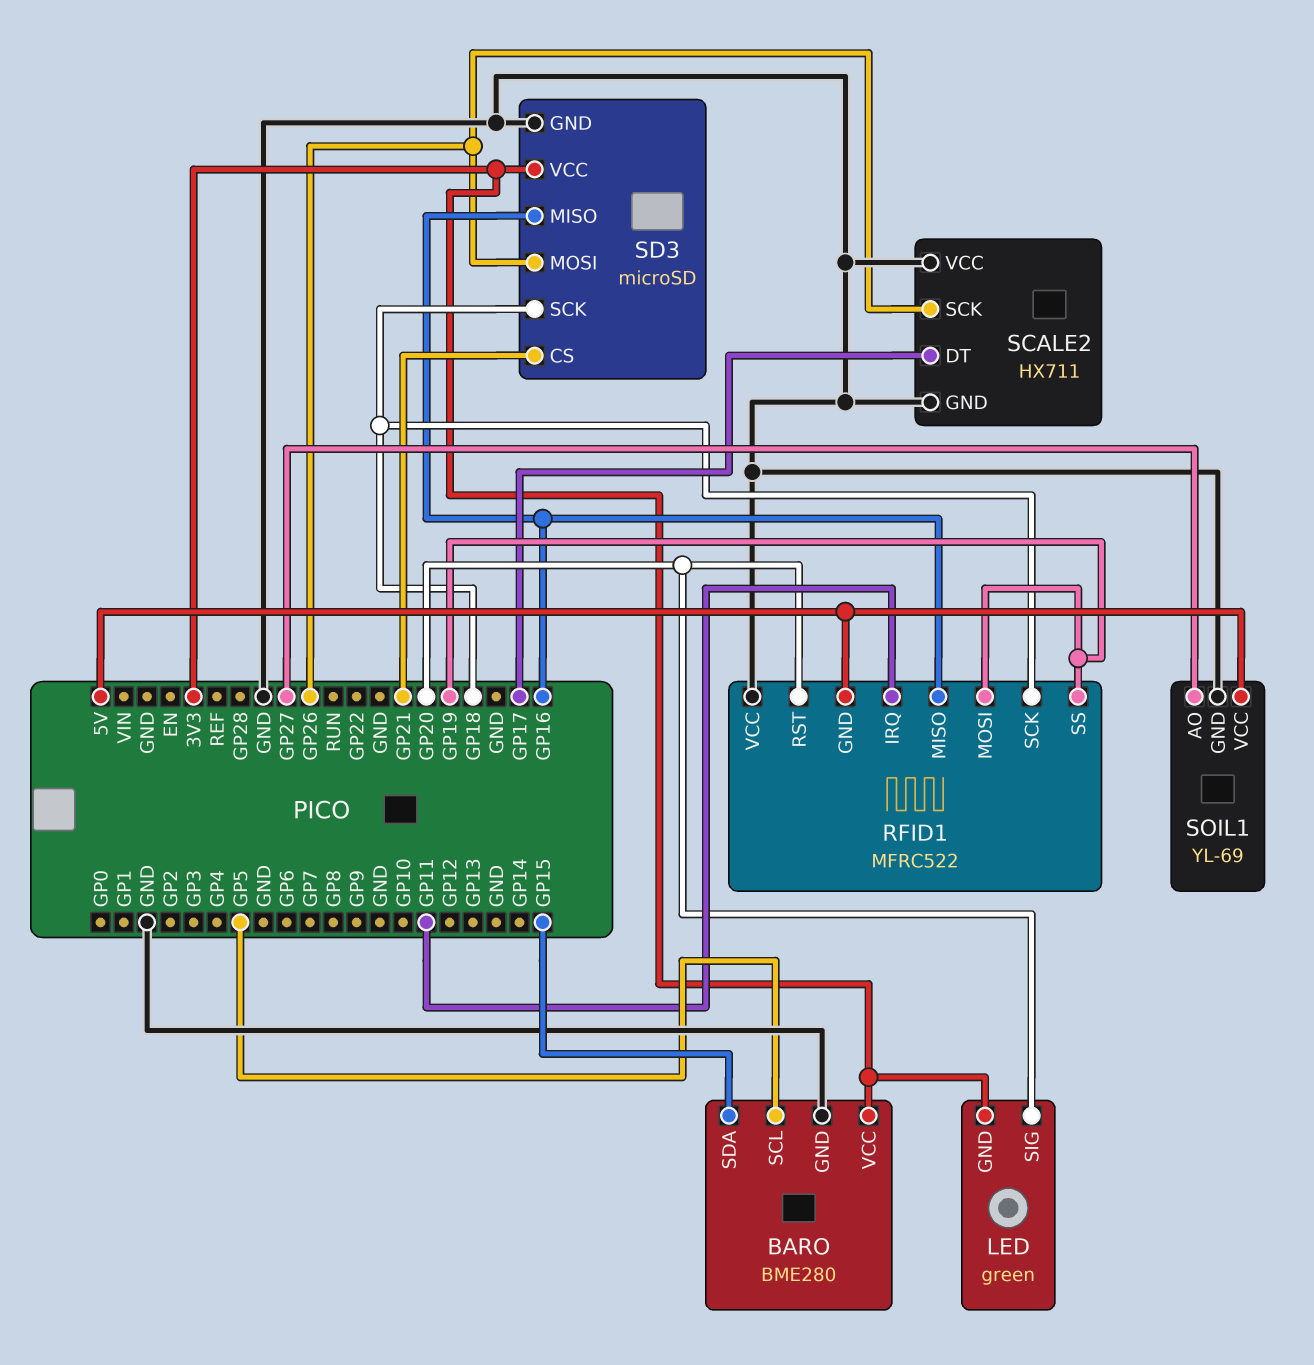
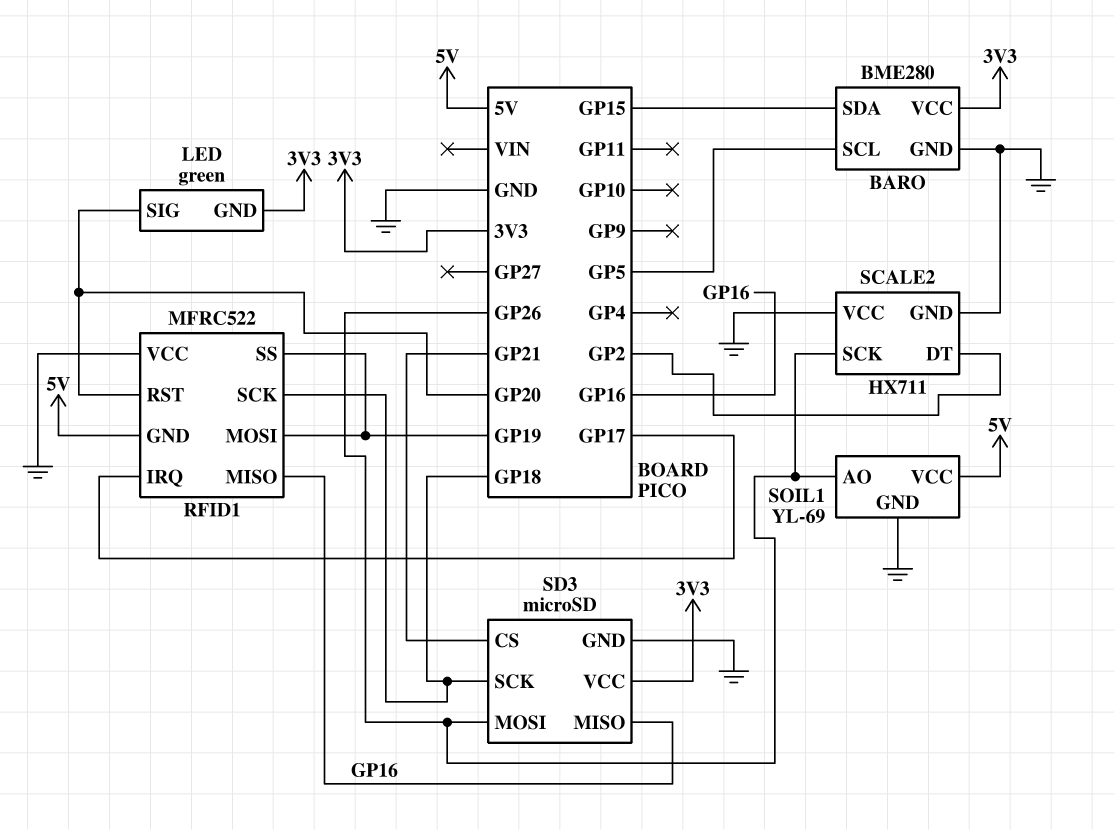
RFID1 pin IRQ: GP11 -> GP17
SCALE2 pin DT: GP17 -> GP2
SOIL1 pin AO: GP27 -> GP26

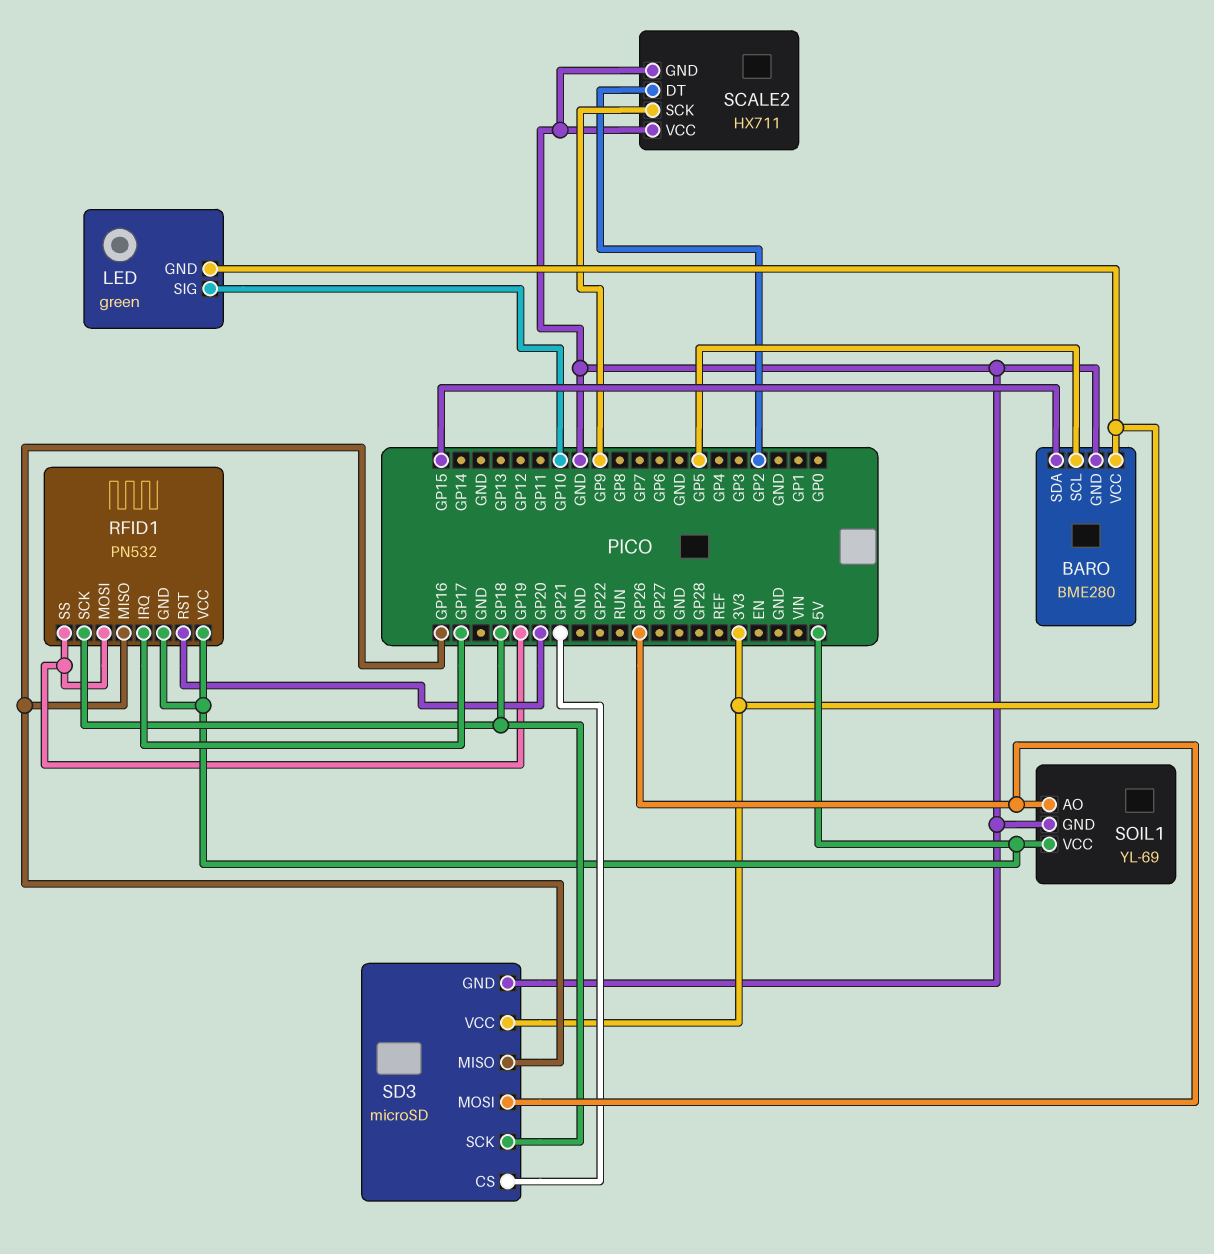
LED pin SIG: GP20 -> GP10
RFID1: MFRC522 -> PN532
RFID1 pin VCC: GND -> 5V
SCALE2 pin SCK: GP26 -> GP9

